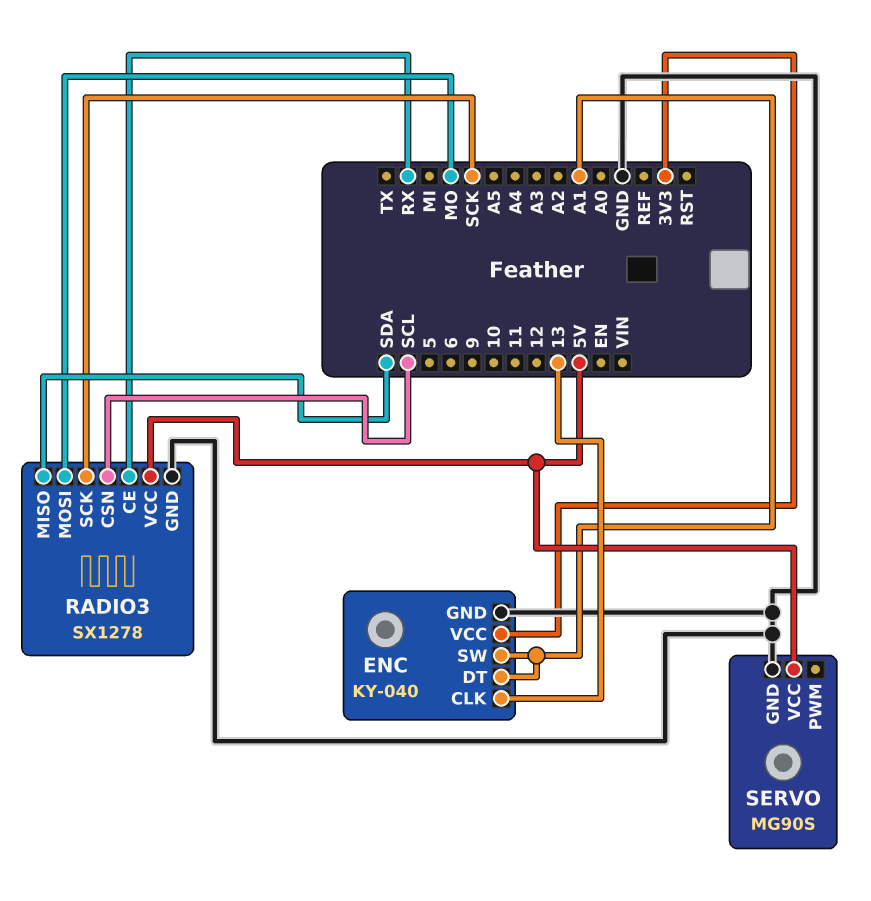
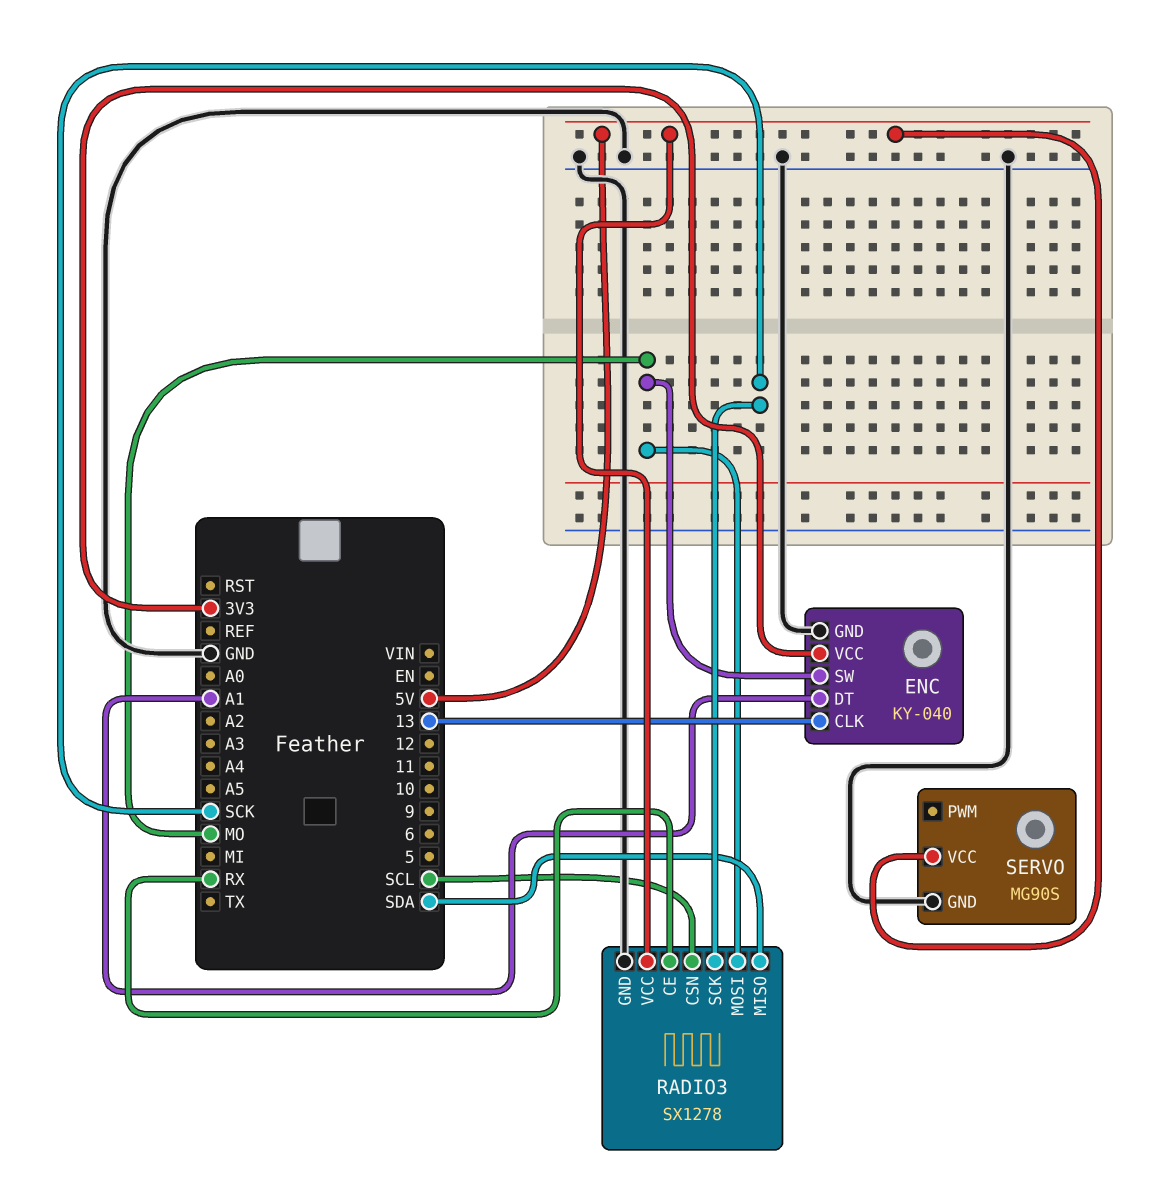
ENC pin SW: A1 -> MO

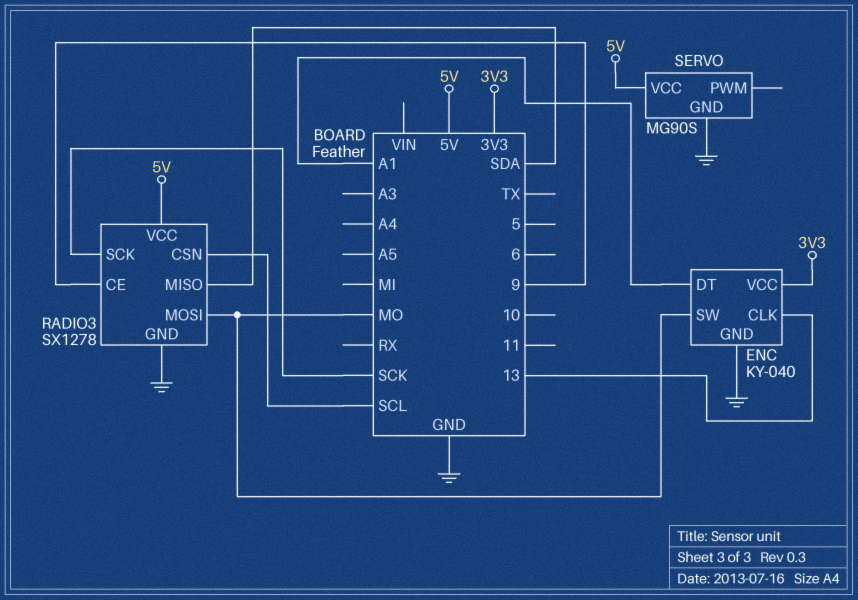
RADIO3 pin CE: RX -> 9

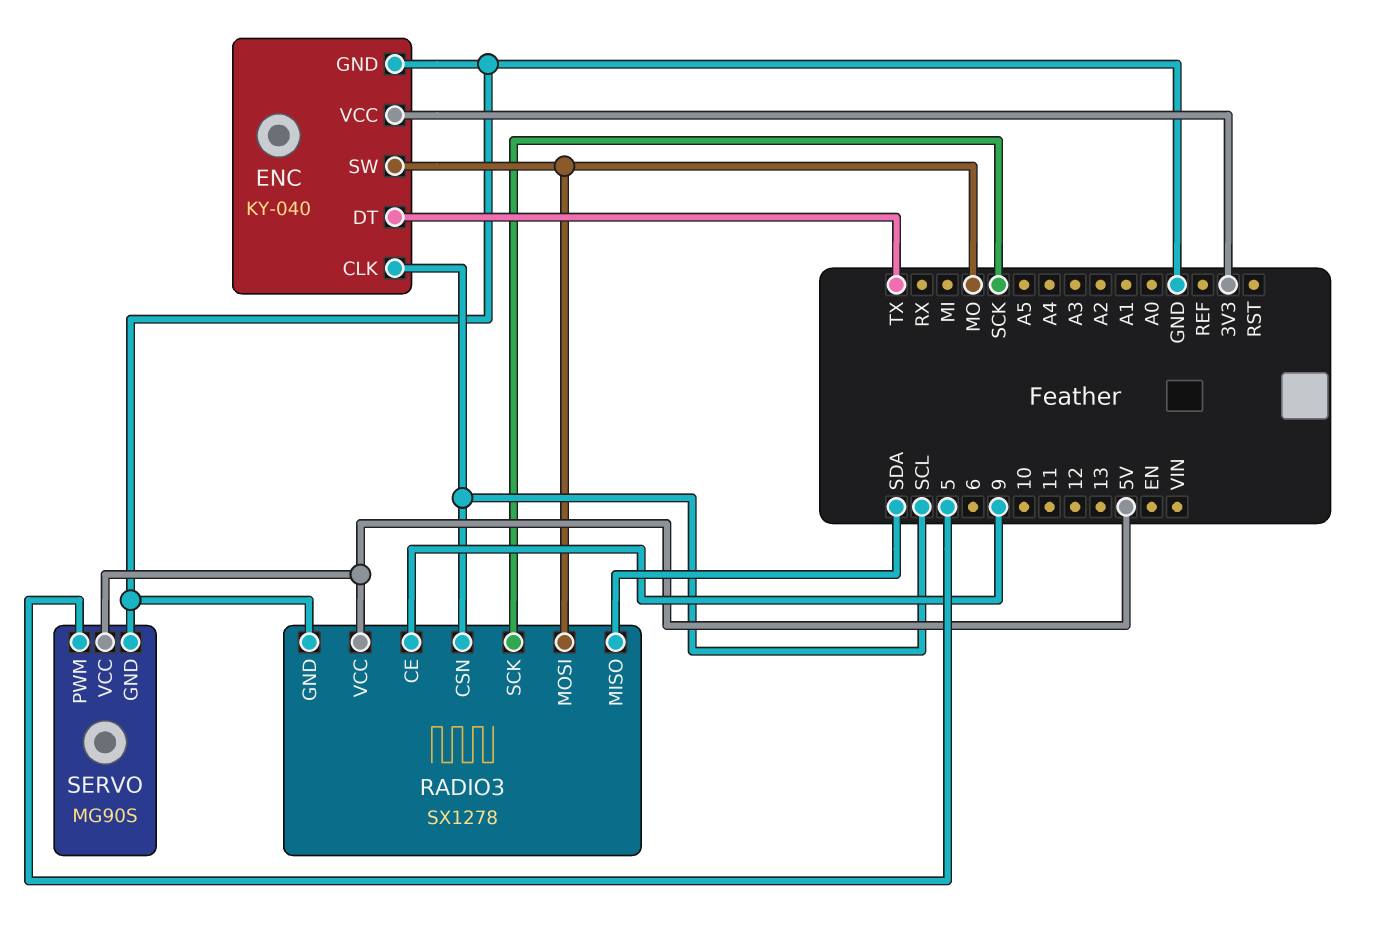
ENC pin CLK: 13 -> SCL
ENC pin DT: A1 -> TX
SERVO pin PWM: none -> 5

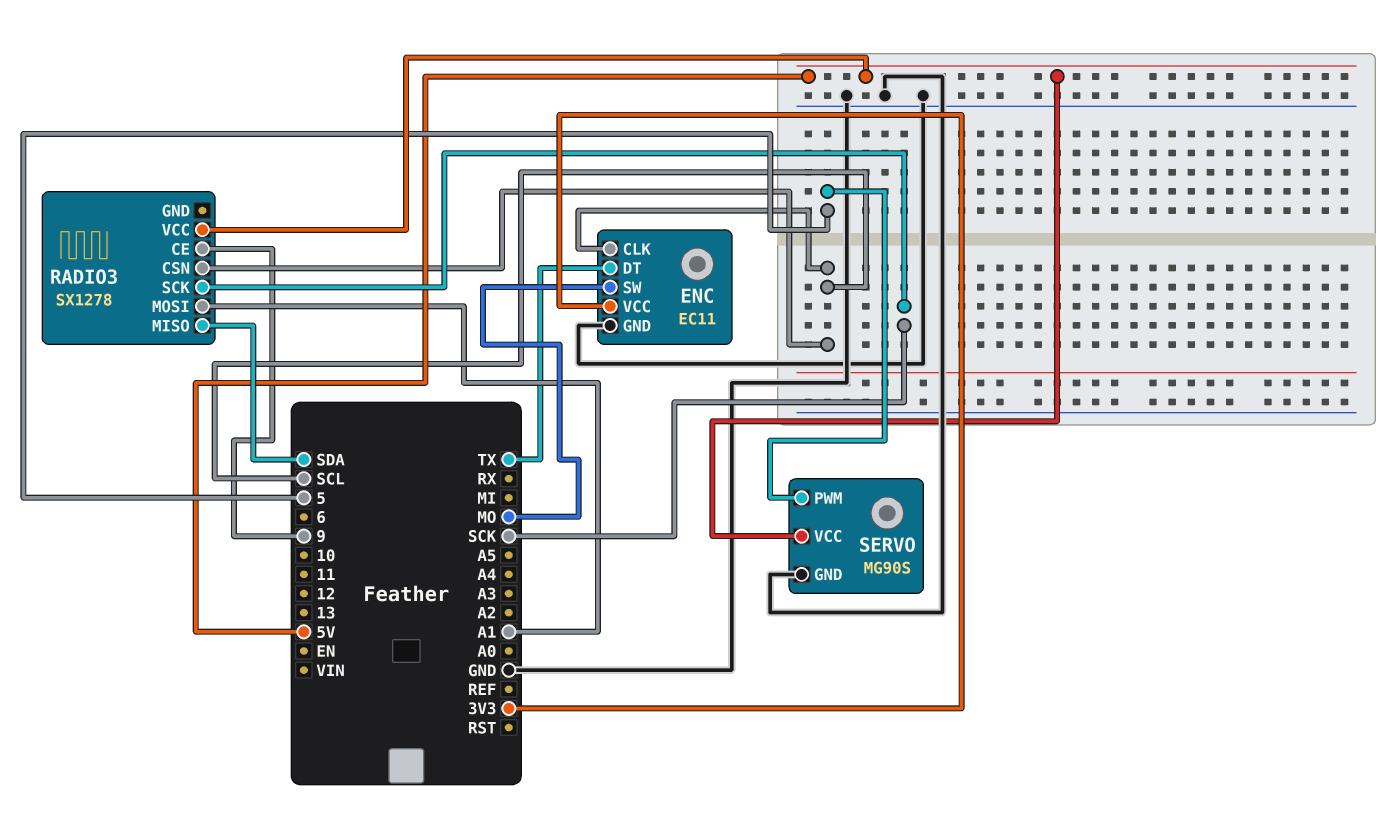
ENC: KY-040 -> EC11
RADIO3 pin GND: GND -> none
RADIO3 pin MOSI: MO -> A1

